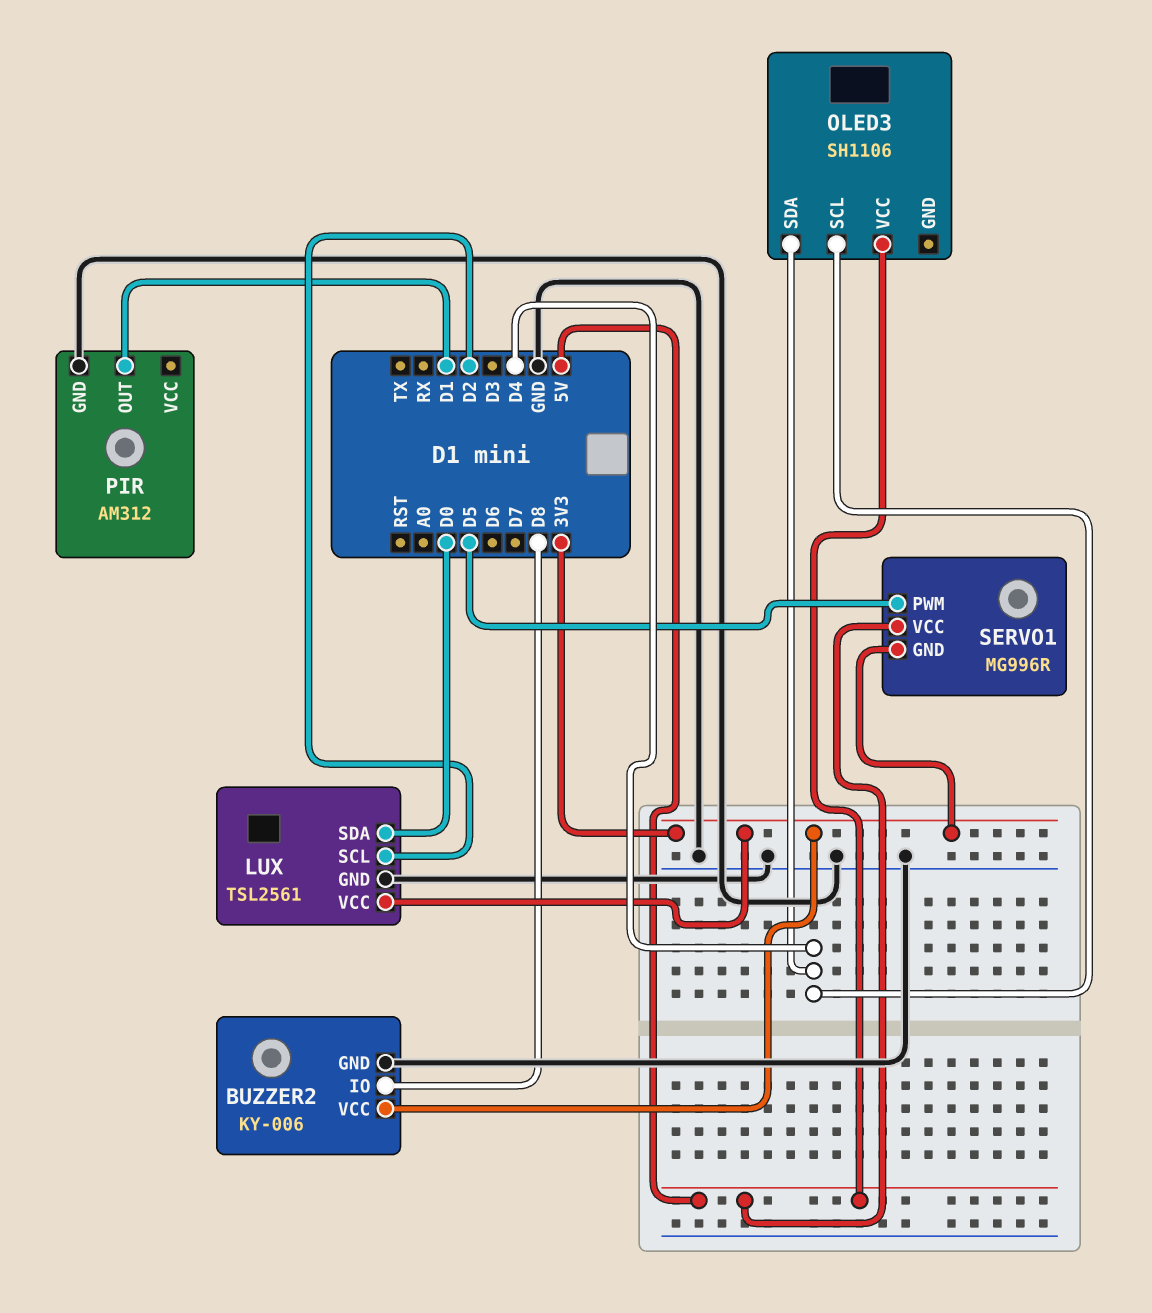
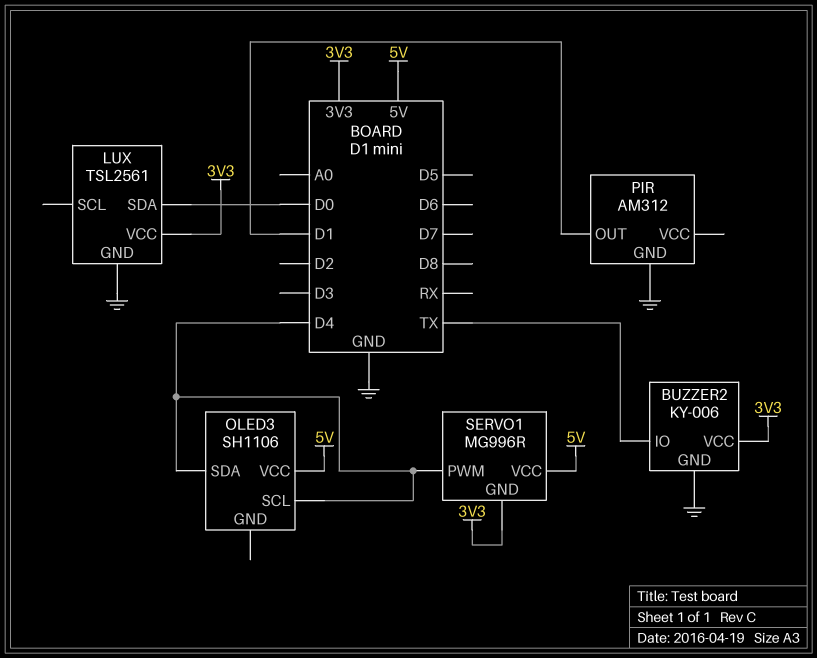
BUZZER2 pin IO: D8 -> TX
LUX pin SCL: D2 -> none
SERVO1 pin PWM: D5 -> D4

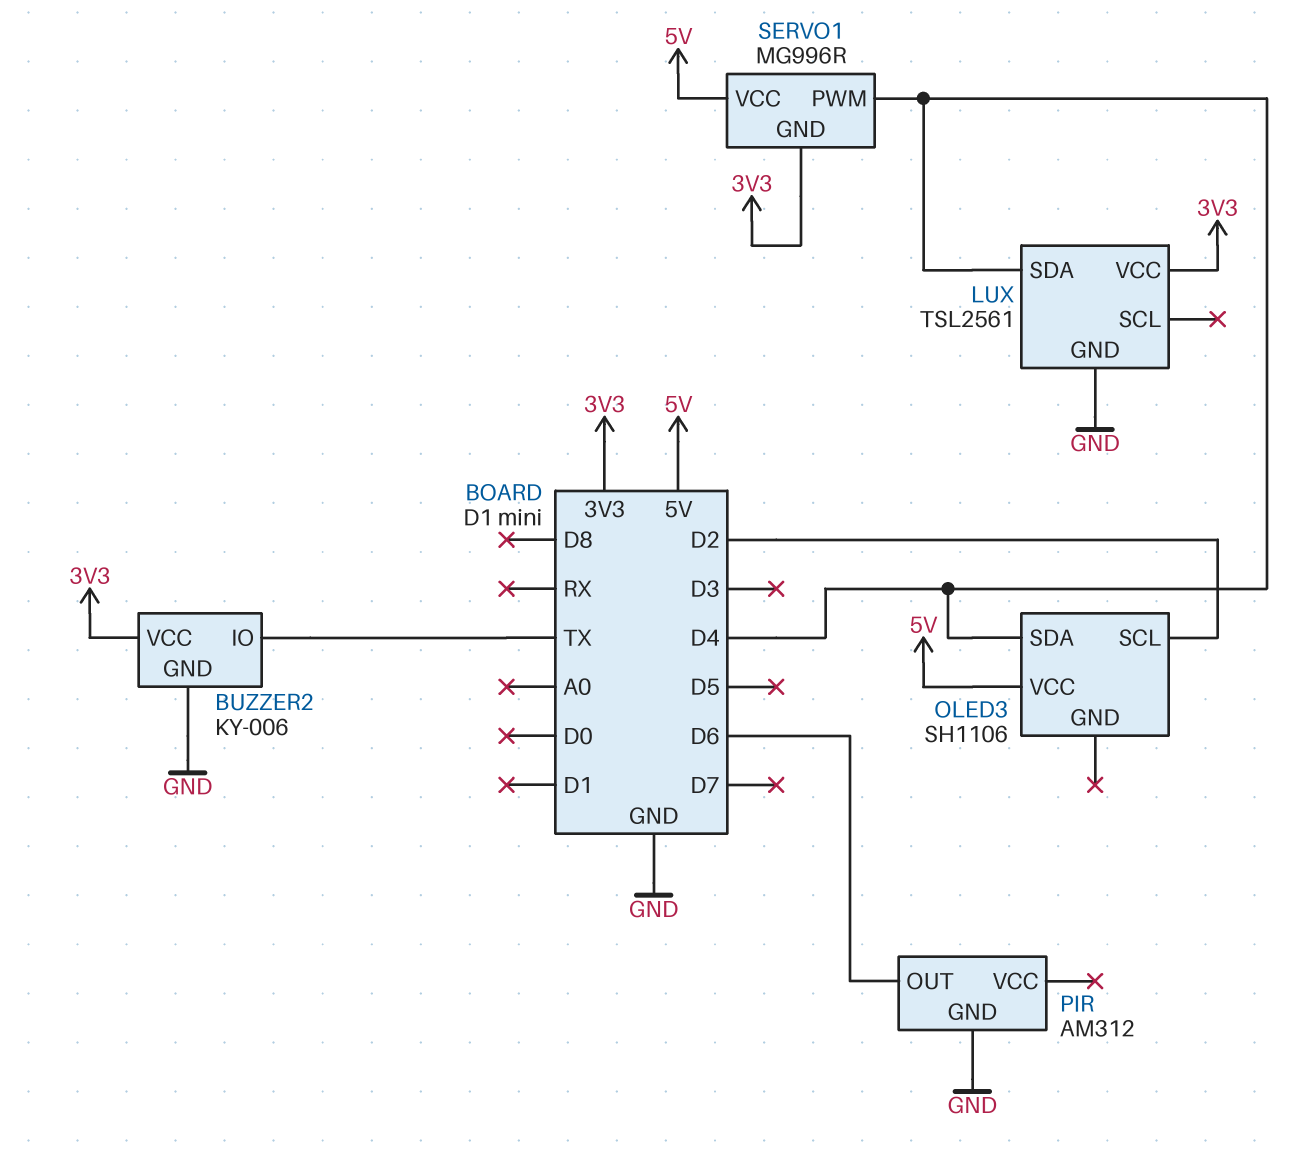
LUX pin SDA: D0 -> D4
OLED3 pin SCL: D4 -> D2
PIR pin OUT: D1 -> D6

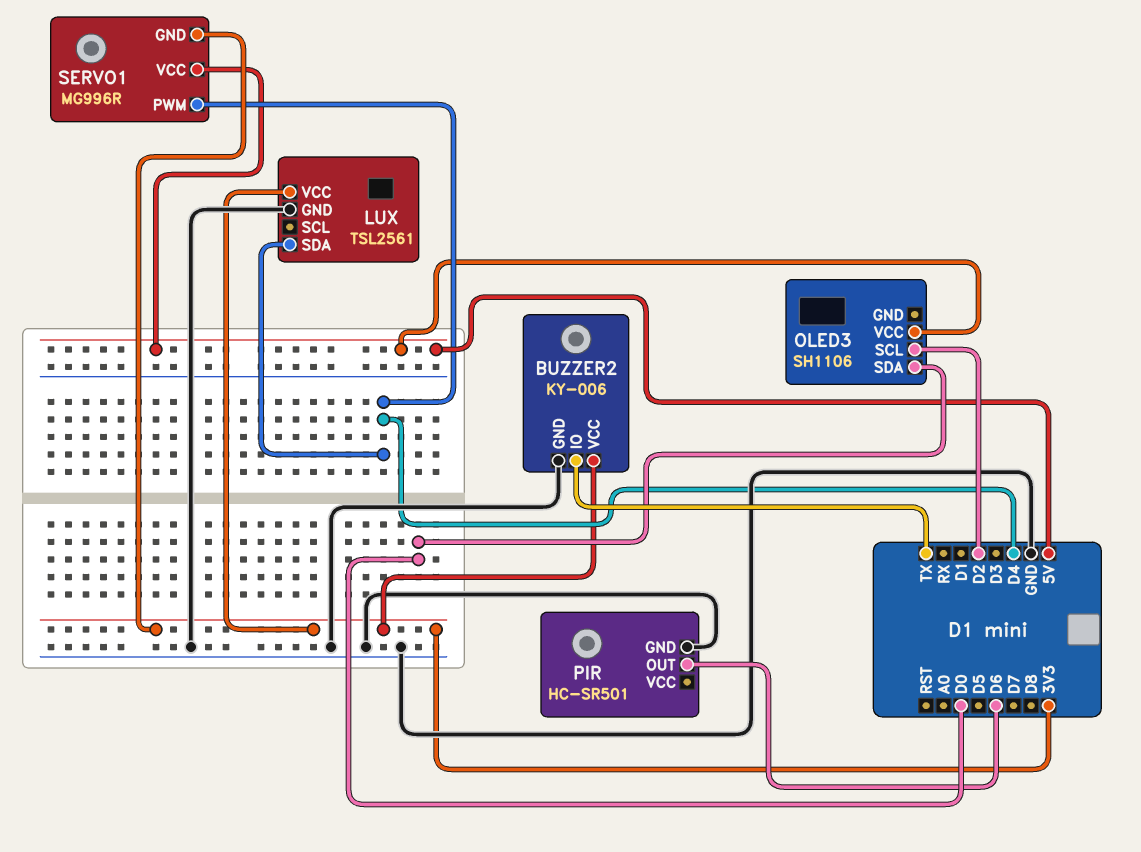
OLED3 pin SDA: D4 -> D0
PIR: AM312 -> HC-SR501

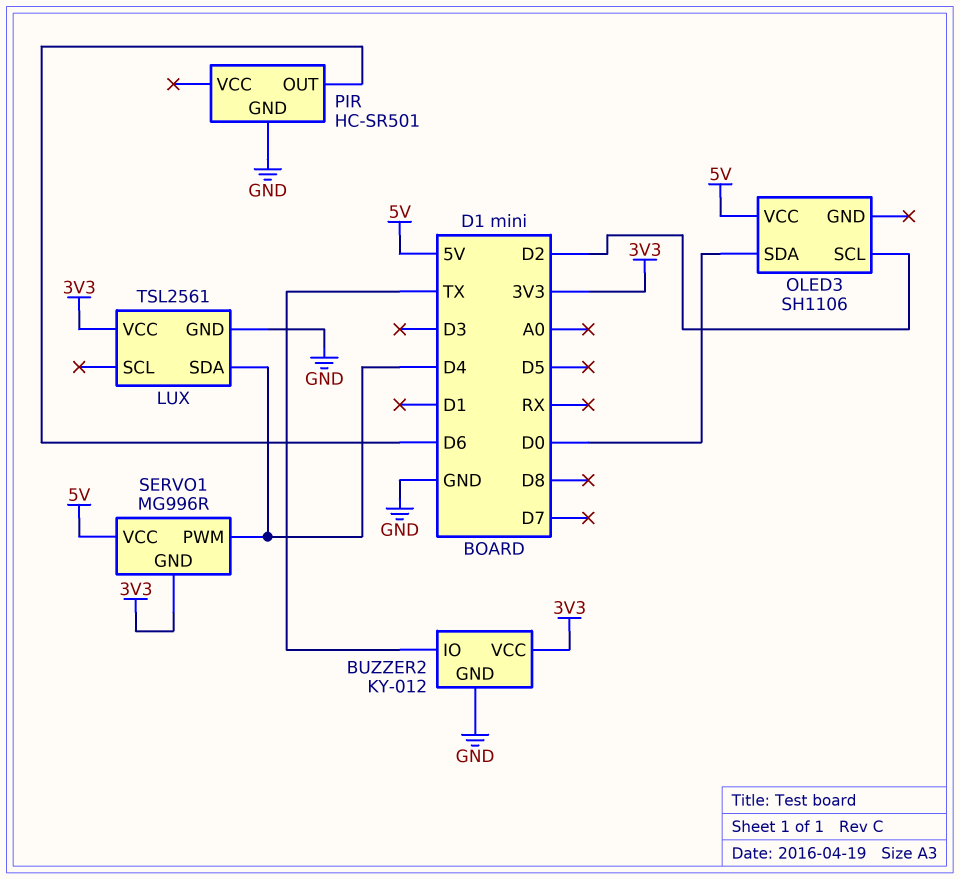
BUZZER2: KY-006 -> KY-012

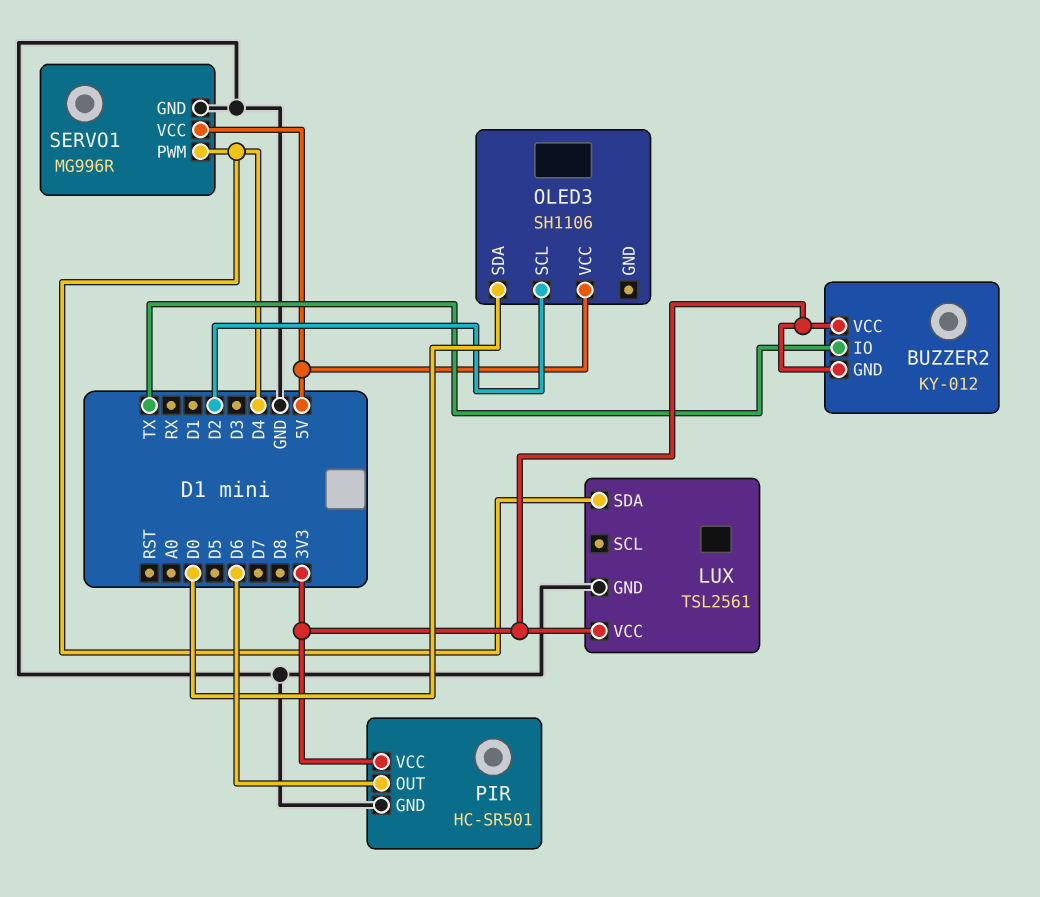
BUZZER2 pin GND: GND -> 3V3
PIR pin VCC: none -> 3V3
SERVO1 pin GND: 3V3 -> GND

